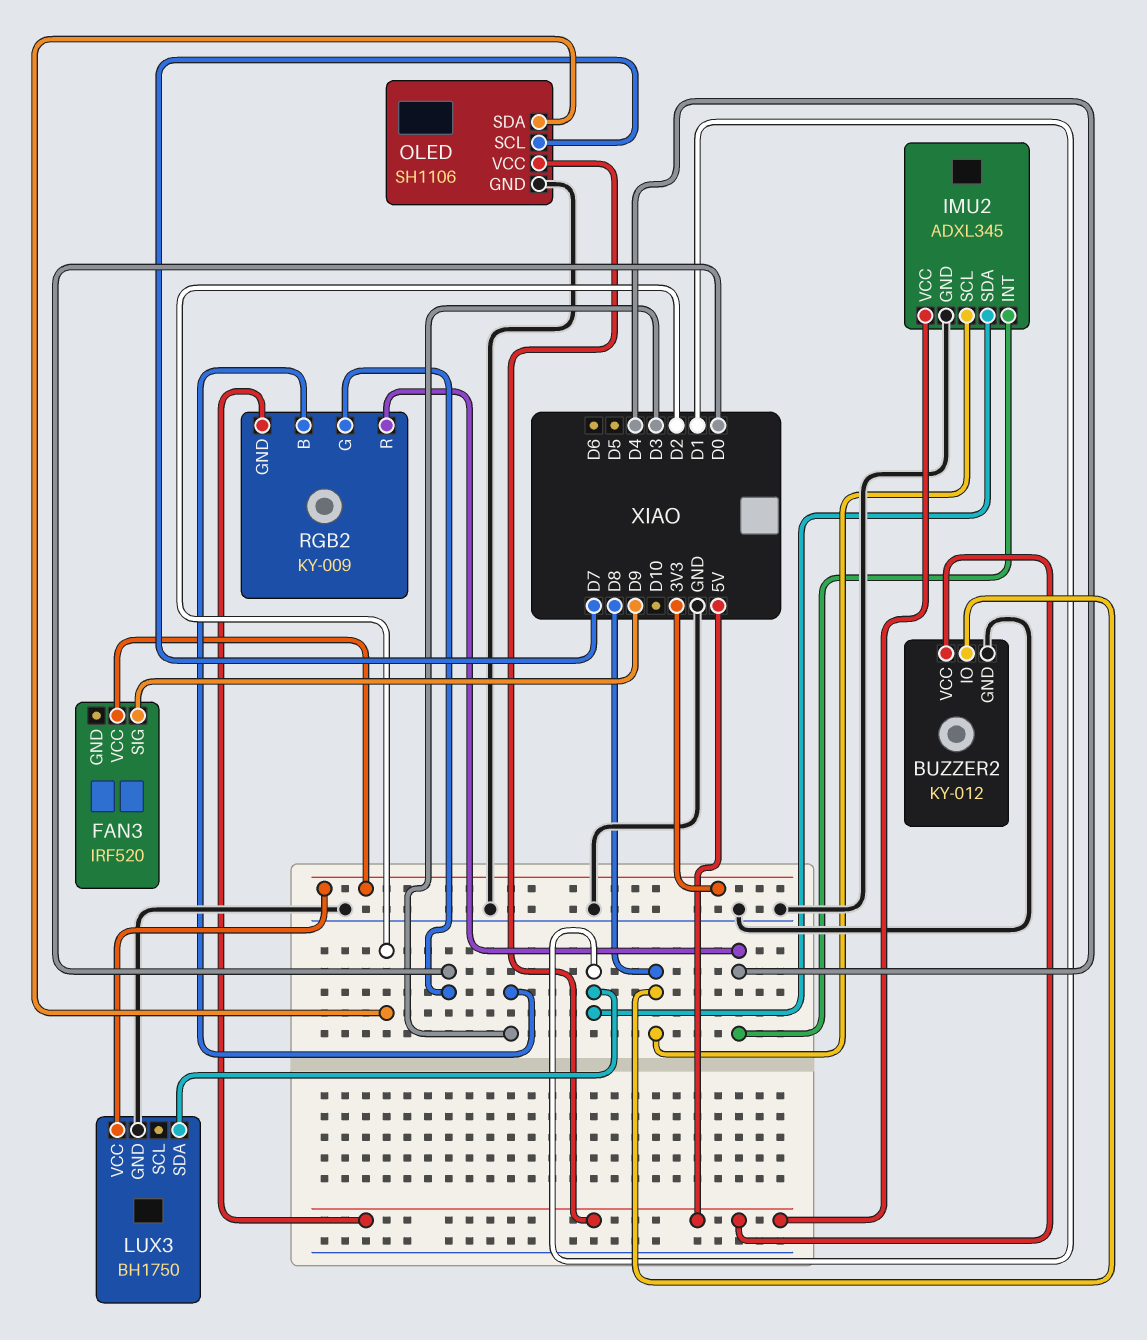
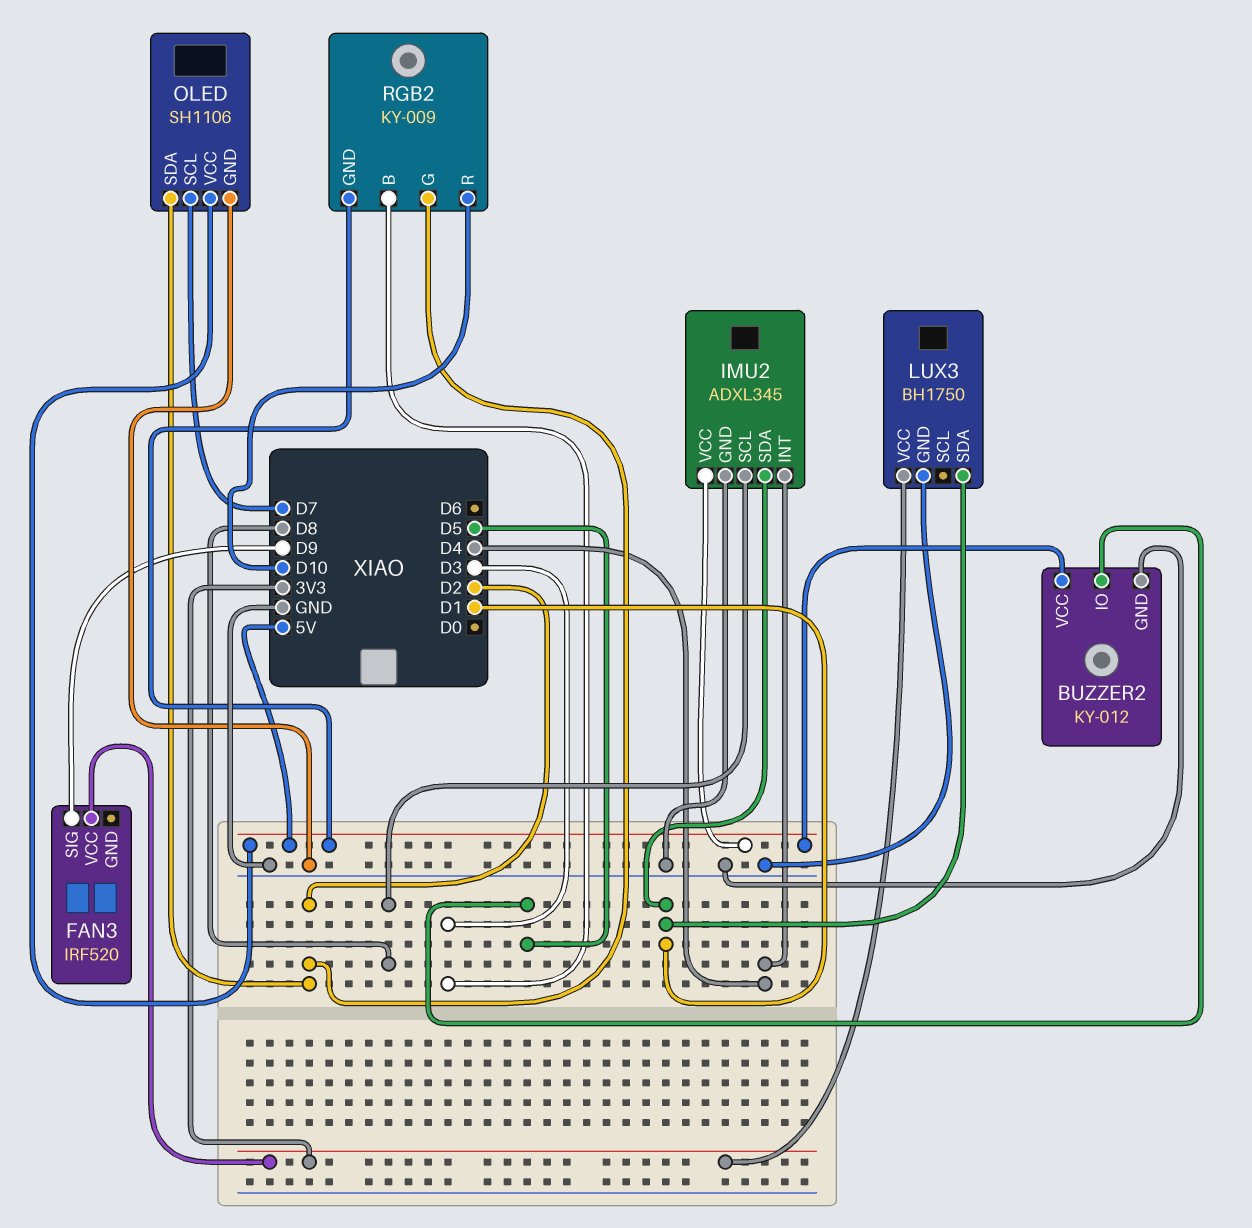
BUZZER2 pin IO: D8 -> D5
RGB2 pin G: D0 -> D2
RGB2 pin R: D4 -> D10

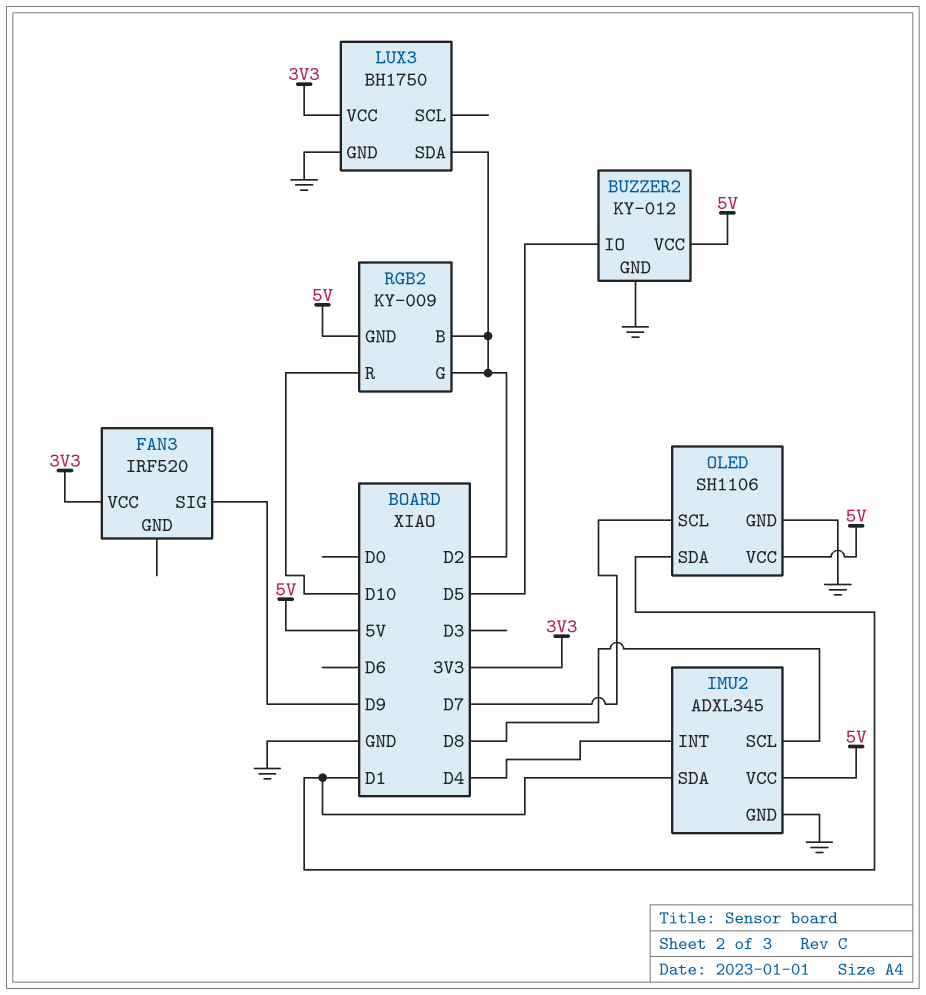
LUX3 pin SDA: D1 -> D2
OLED pin SDA: D2 -> D1
RGB2 pin B: D3 -> D2

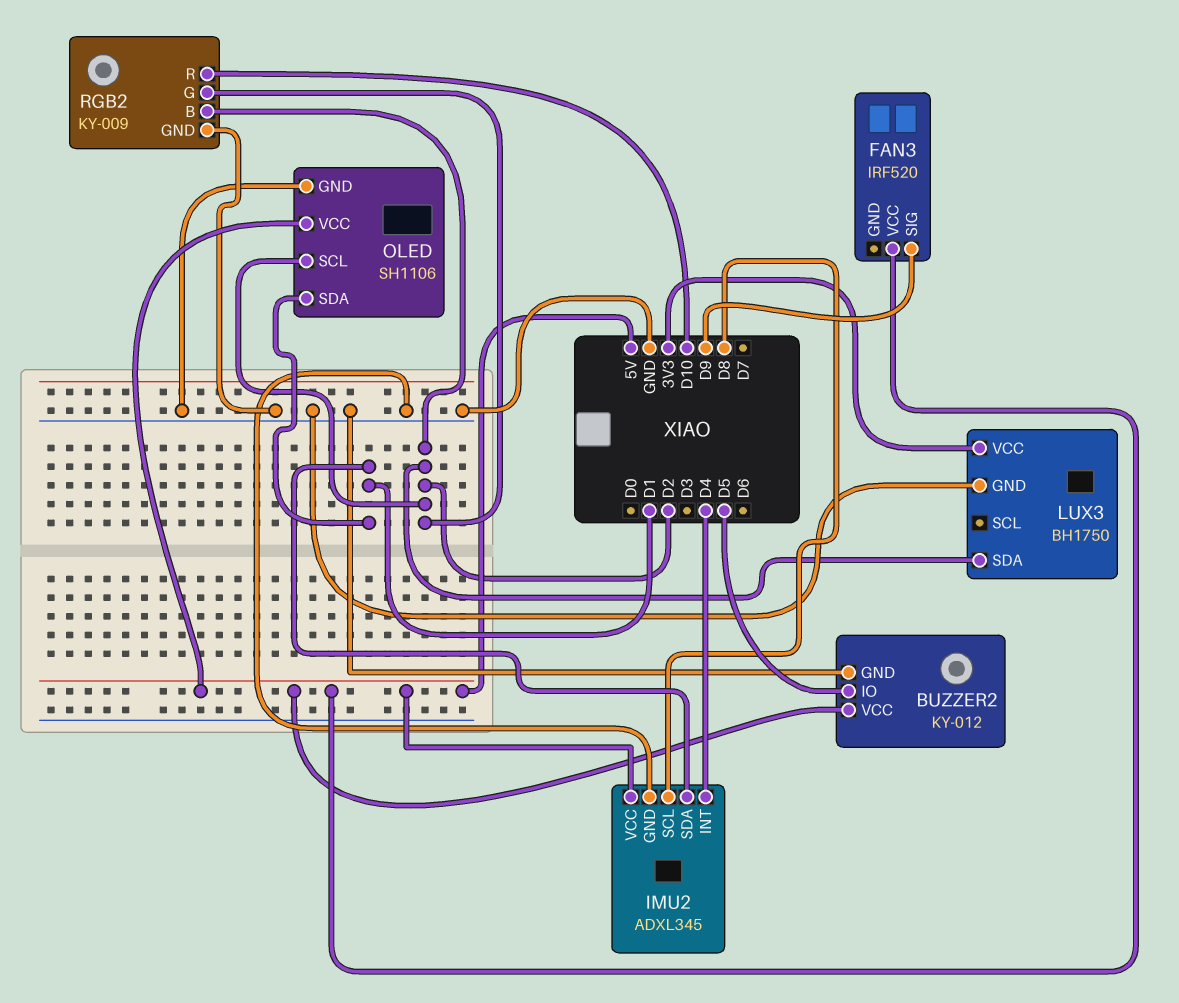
FAN3 pin VCC: 3V3 -> 5V
OLED pin SCL: D7 -> D2
RGB2 pin GND: 5V -> GND

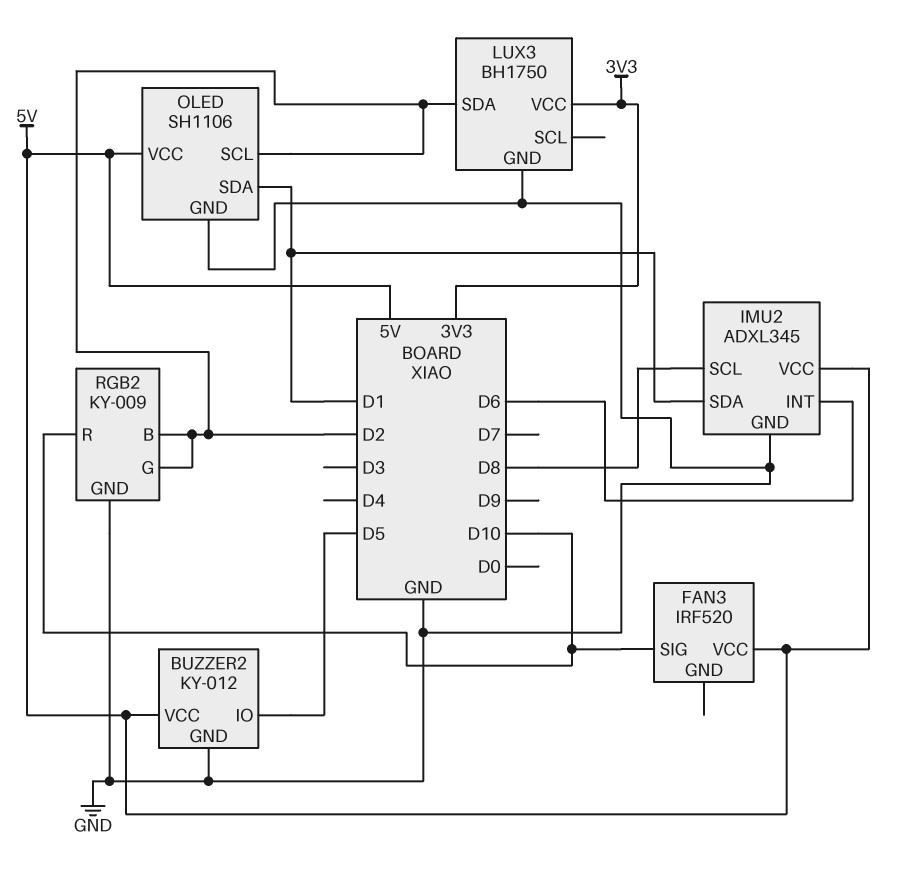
FAN3 pin SIG: D9 -> D10
IMU2 pin INT: D4 -> D6

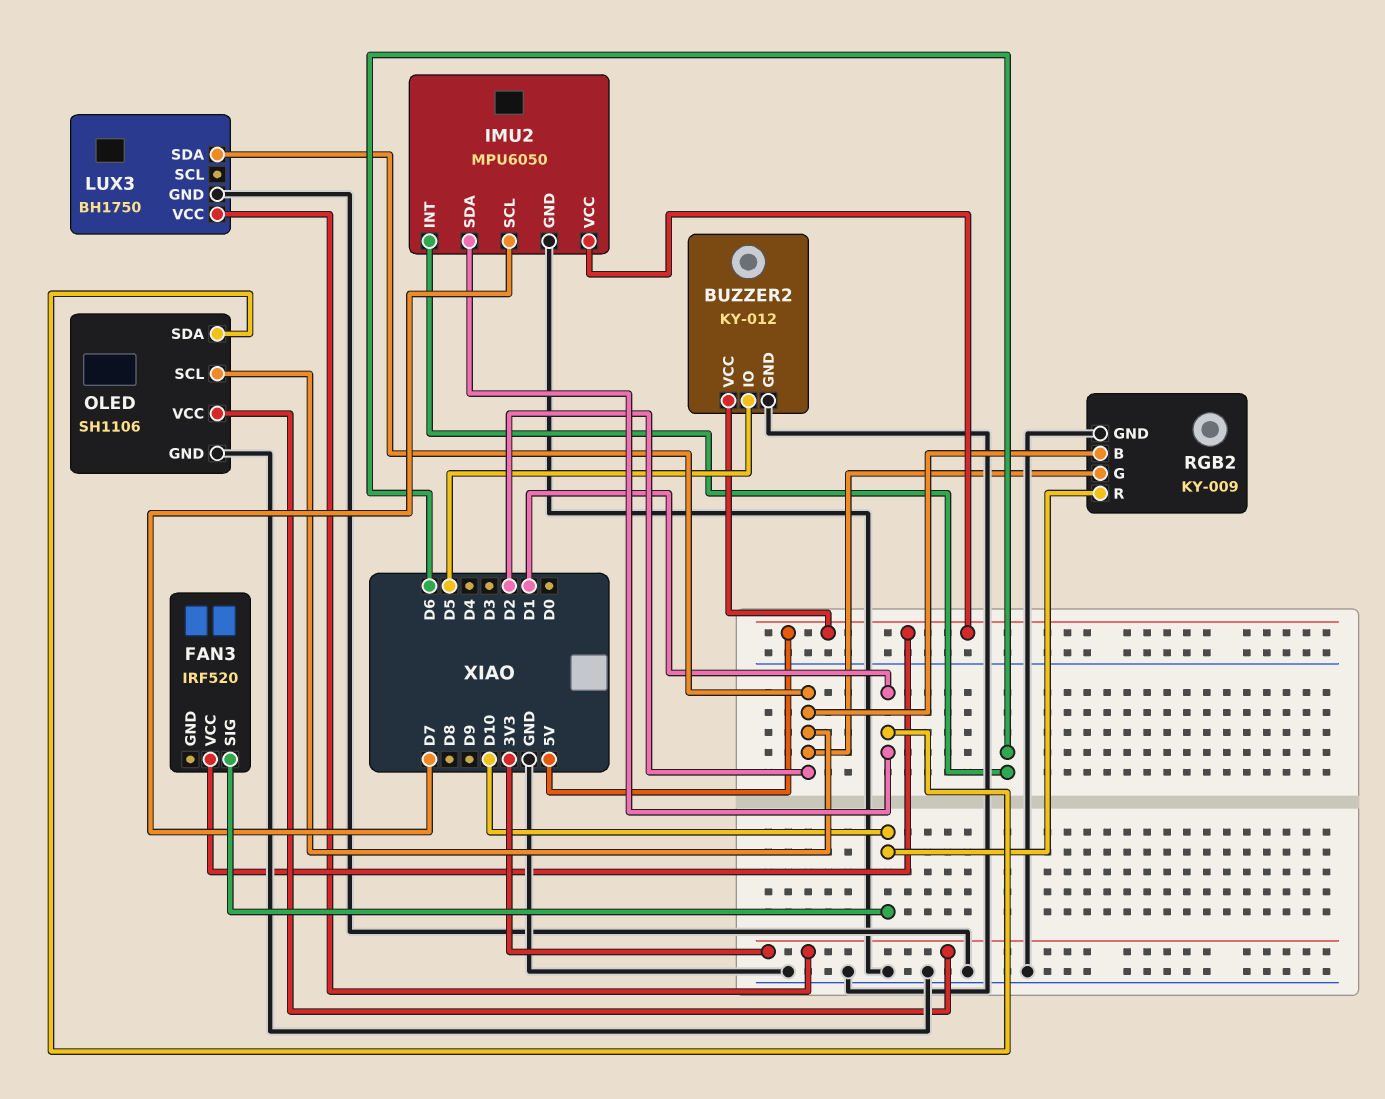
IMU2: ADXL345 -> MPU6050
IMU2 pin SCL: D8 -> D7
OLED pin VCC: 5V -> 3V3

